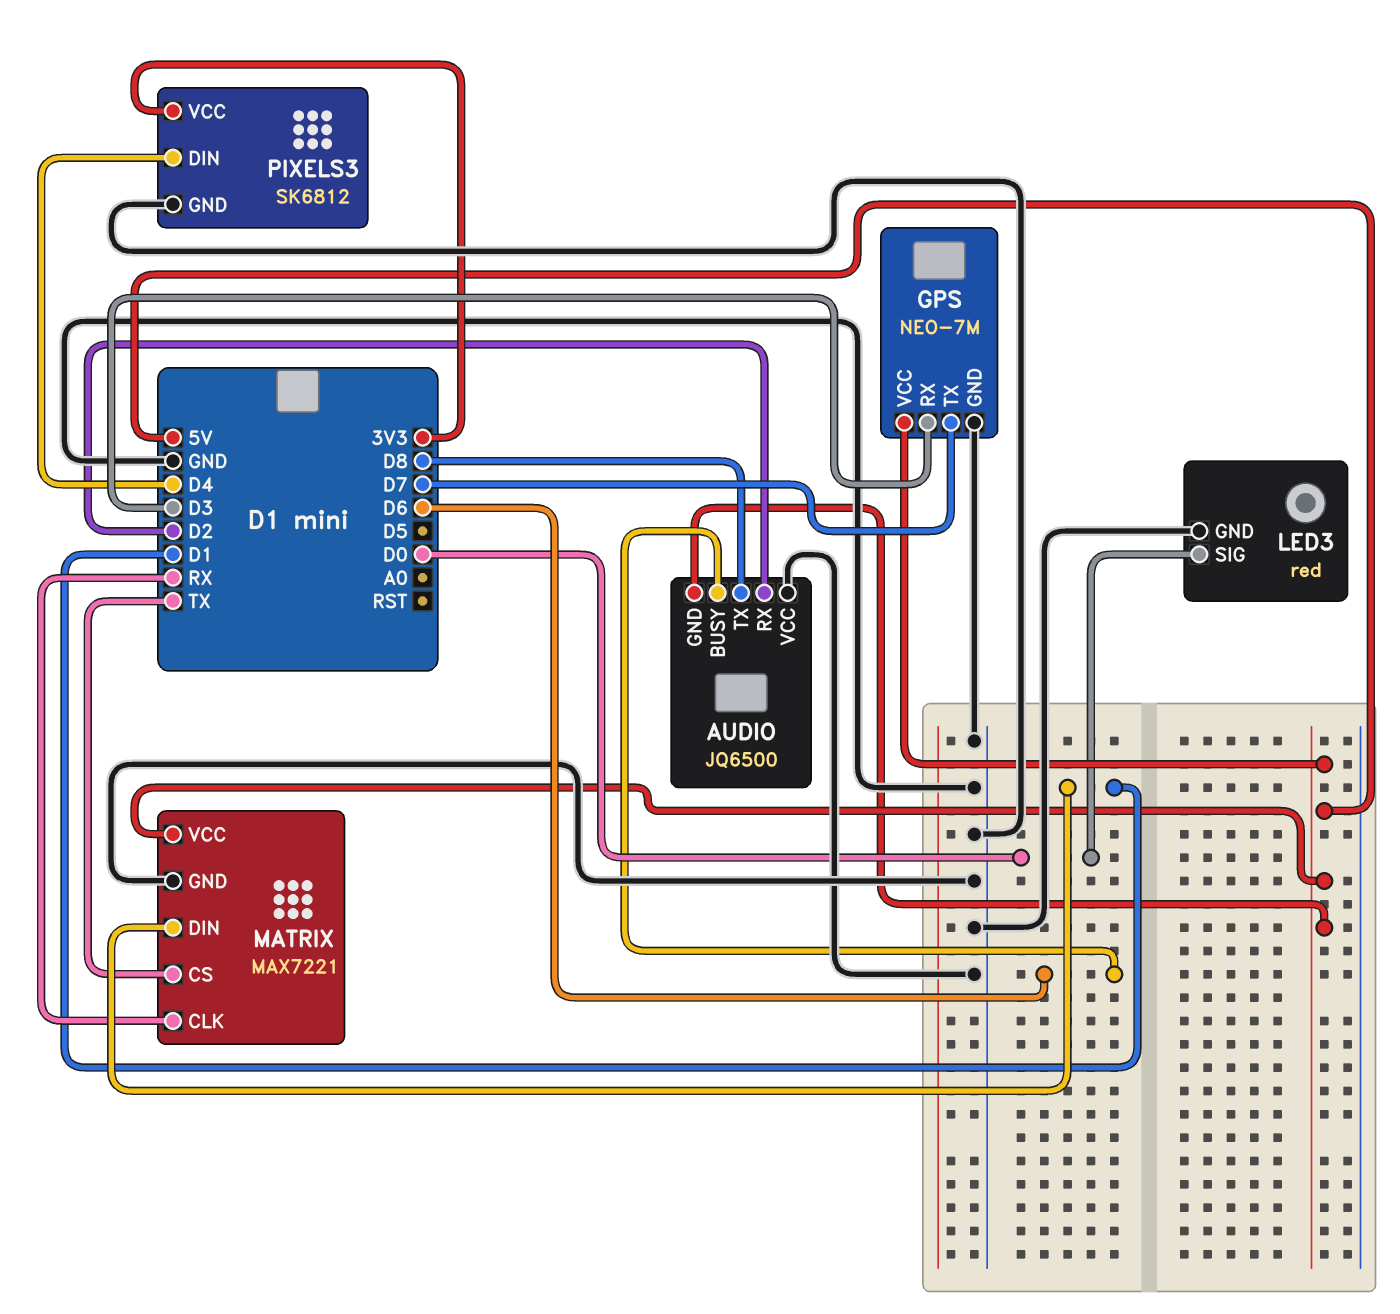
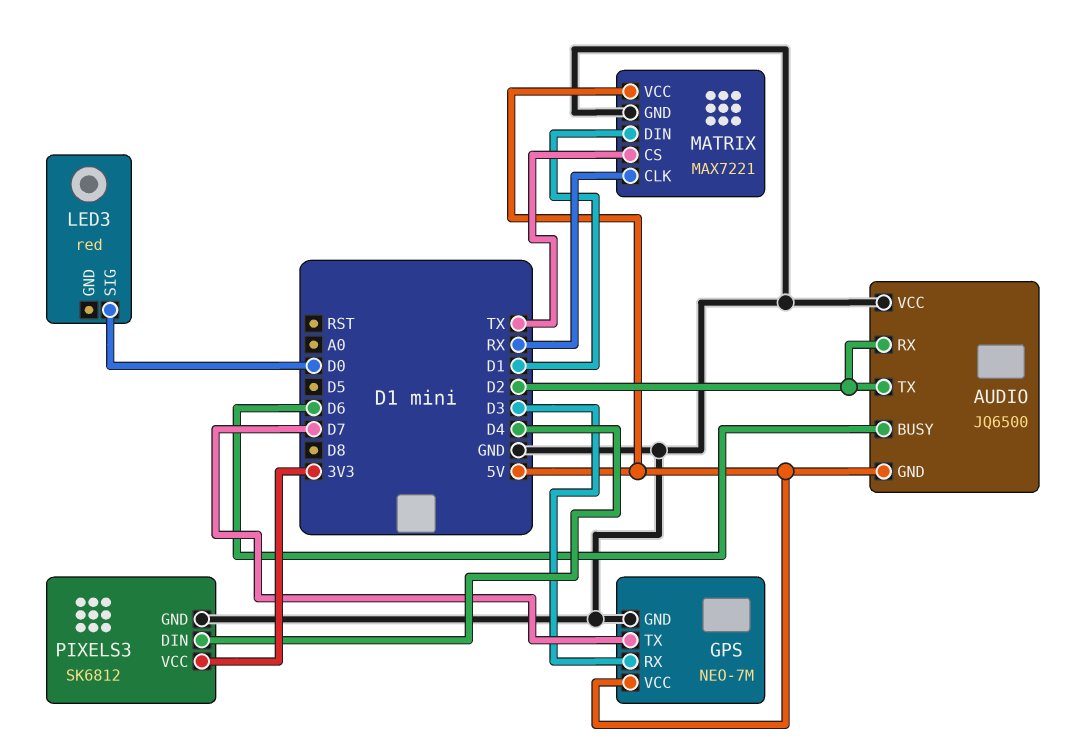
AUDIO pin TX: D8 -> D2
LED3 pin GND: GND -> none

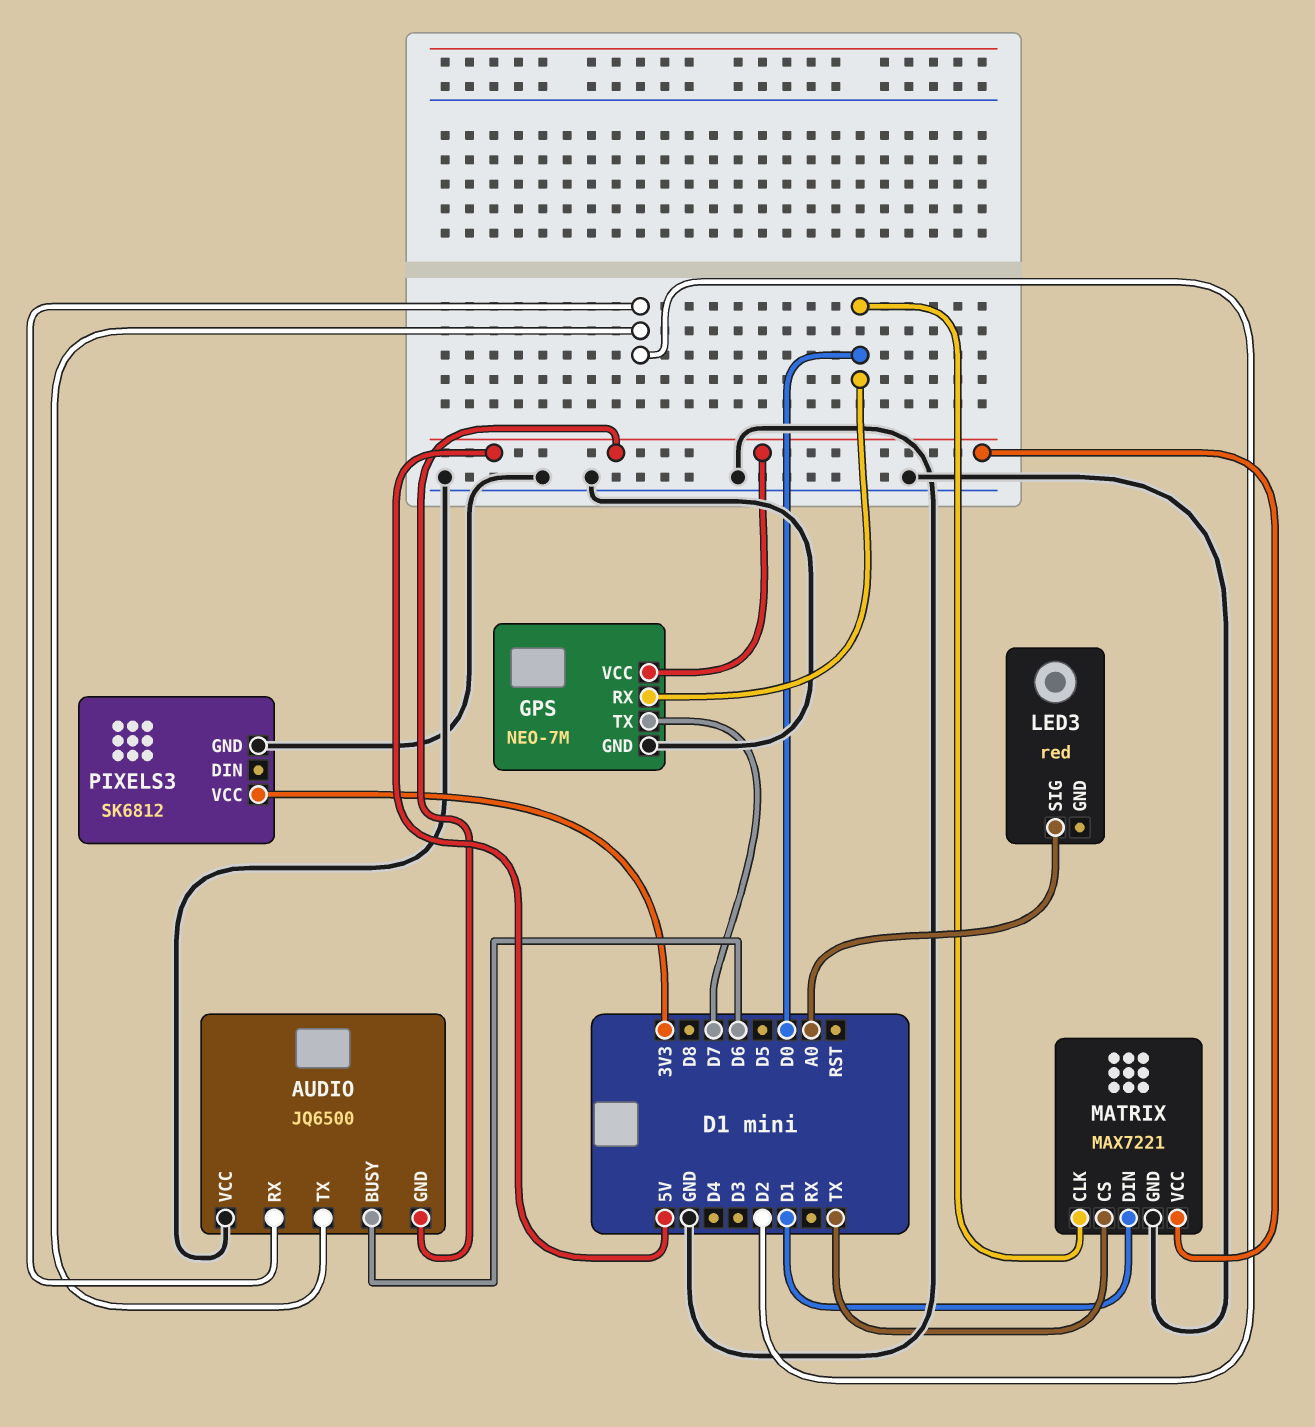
GPS pin RX: D3 -> D0
LED3 pin SIG: D0 -> A0
MATRIX pin CLK: RX -> D0
PIXELS3 pin DIN: D4 -> none

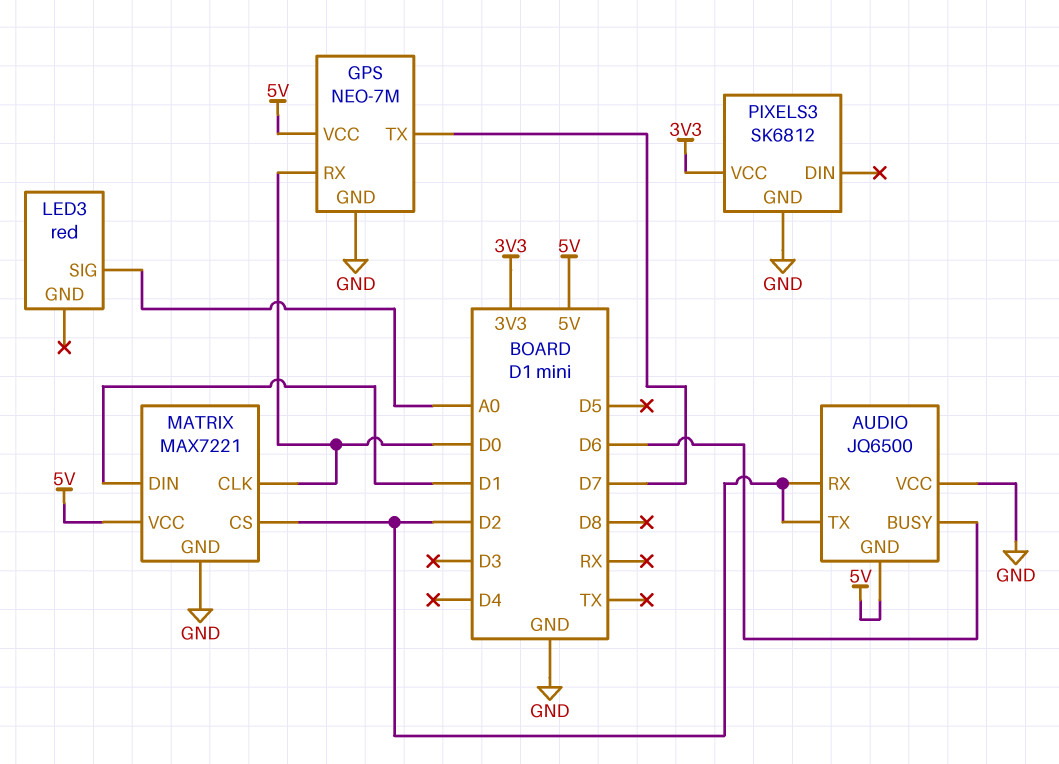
MATRIX pin CS: TX -> D2

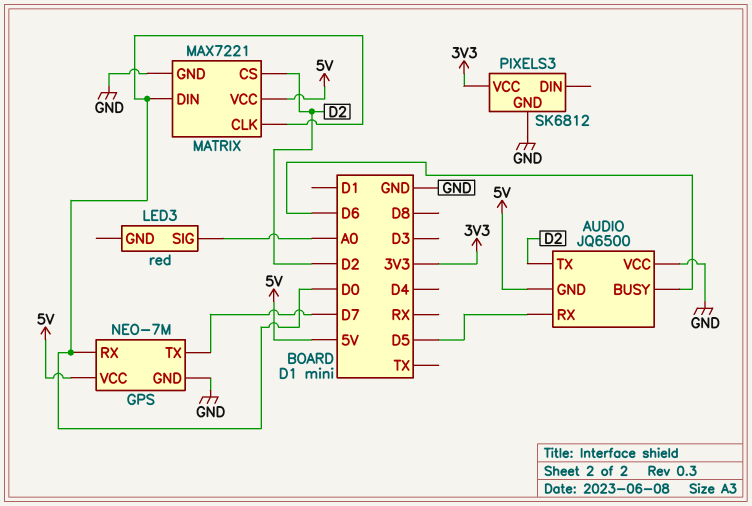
AUDIO pin RX: D2 -> D5
MATRIX pin DIN: D1 -> D0

